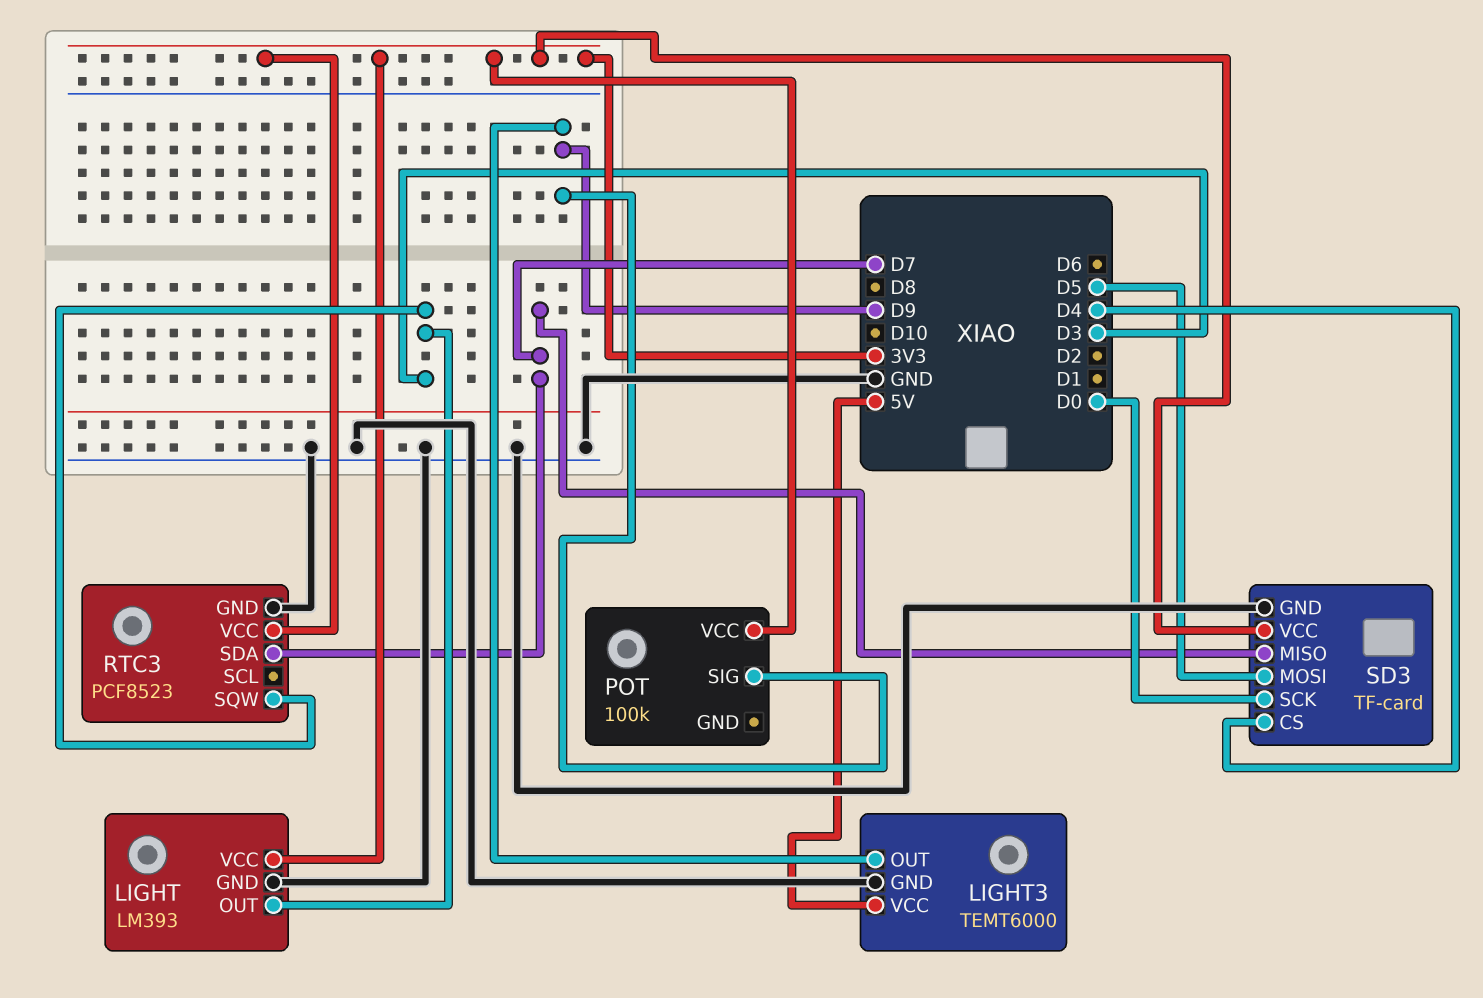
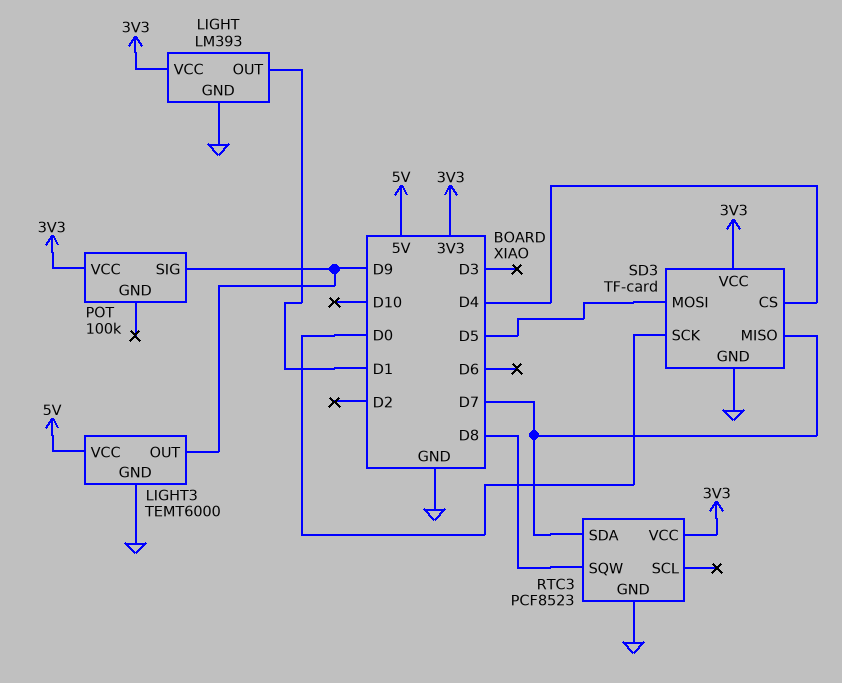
LIGHT pin OUT: D3 -> D1
RTC3 pin SQW: D3 -> D8

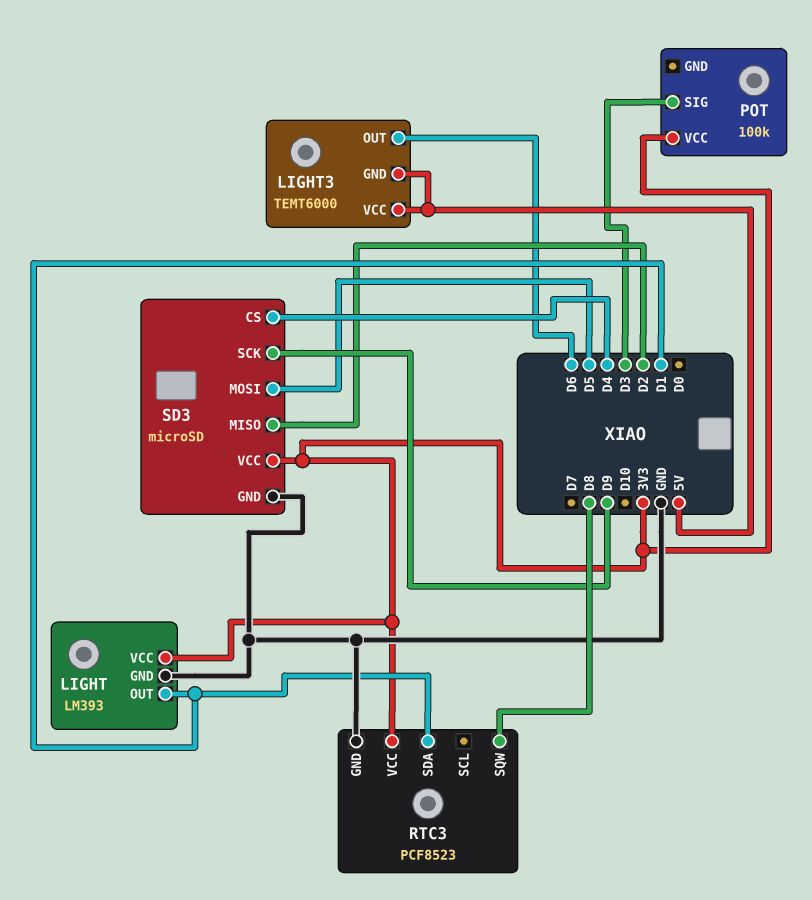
LIGHT3 pin GND: GND -> 5V
LIGHT3 pin OUT: D9 -> D6
POT pin SIG: D9 -> D3
RTC3 pin SDA: D7 -> D1
SD3: TF-card -> microSD
SD3 pin MISO: D7 -> D2
SD3 pin SCK: D0 -> D9

